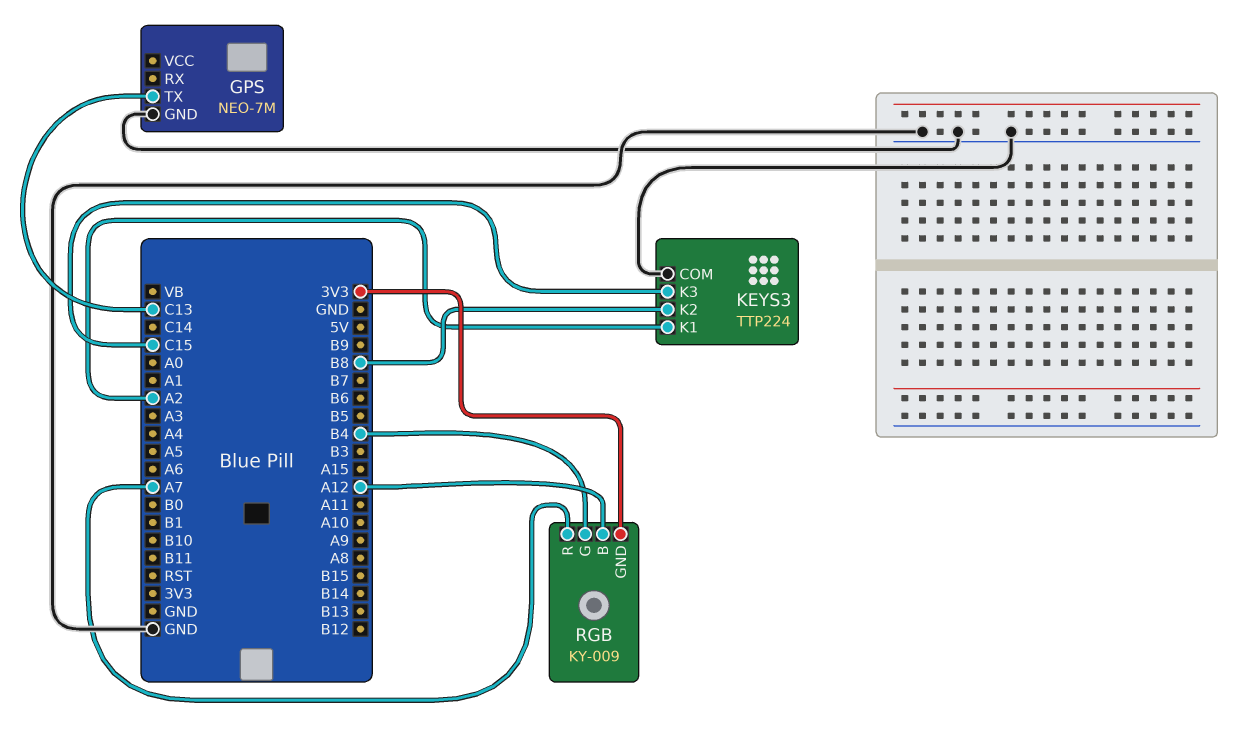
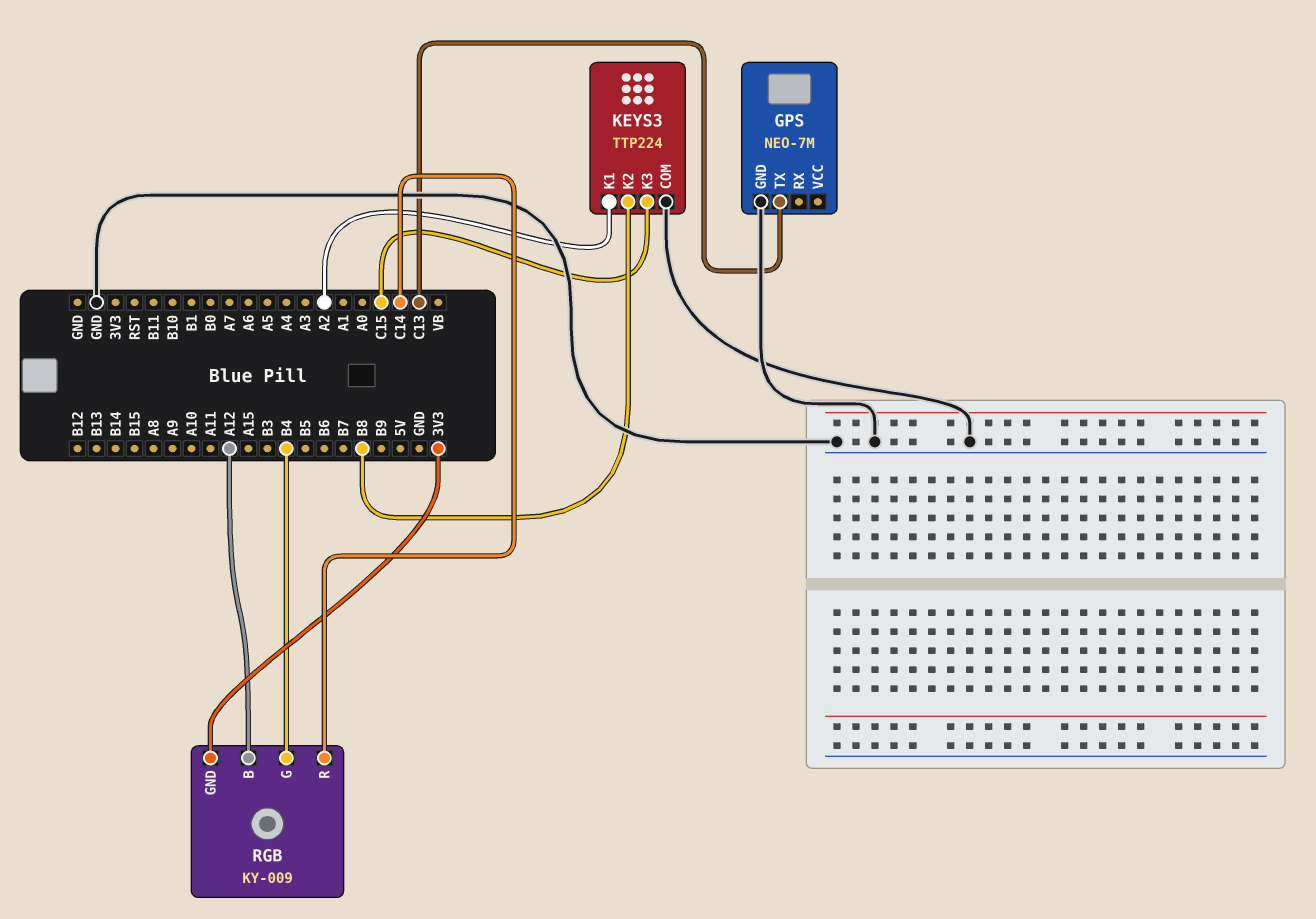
RGB pin R: A7 -> C14

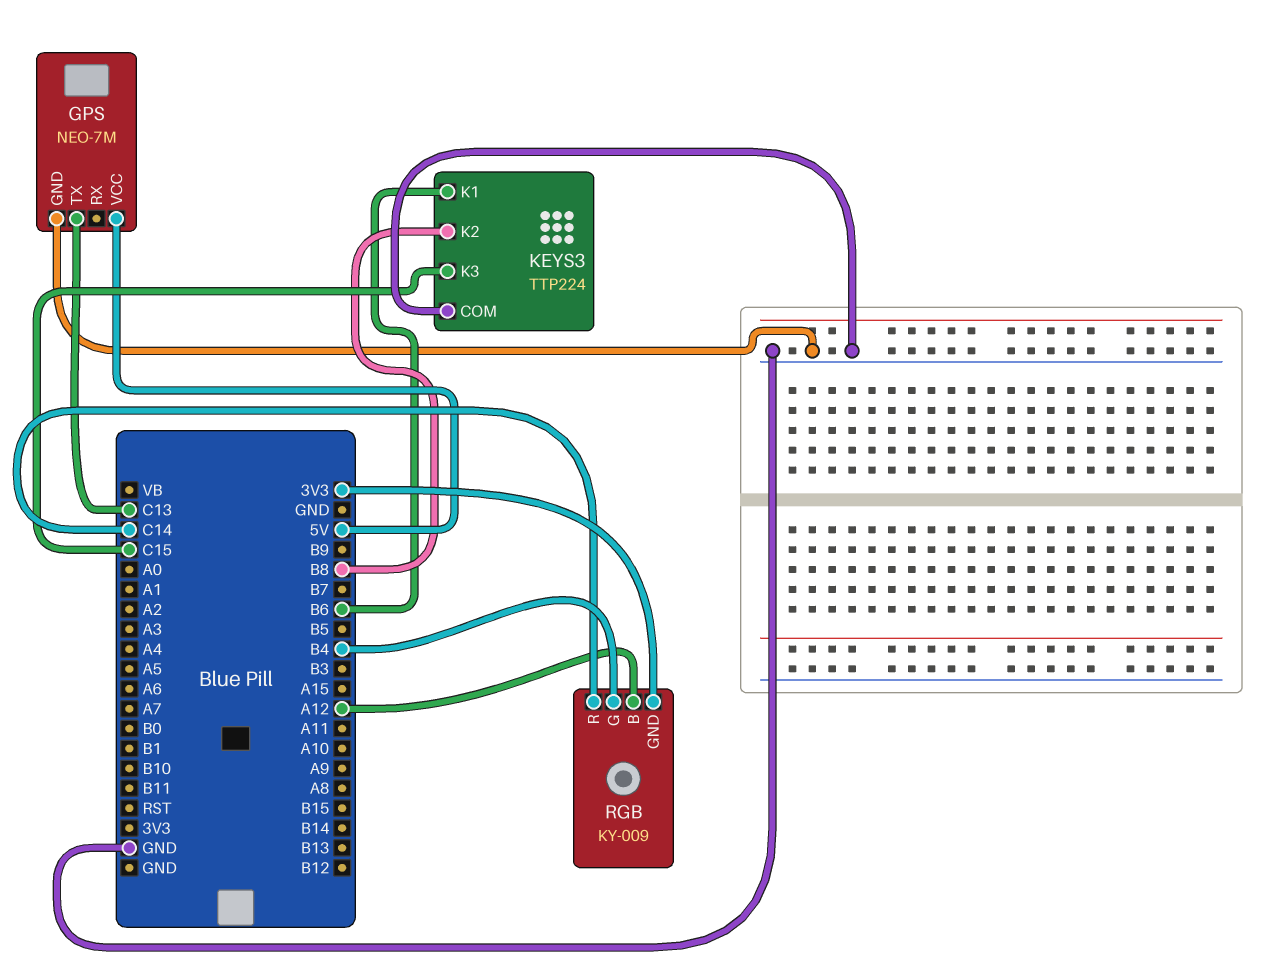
GPS pin VCC: none -> 5V
KEYS3 pin K1: A2 -> B6

